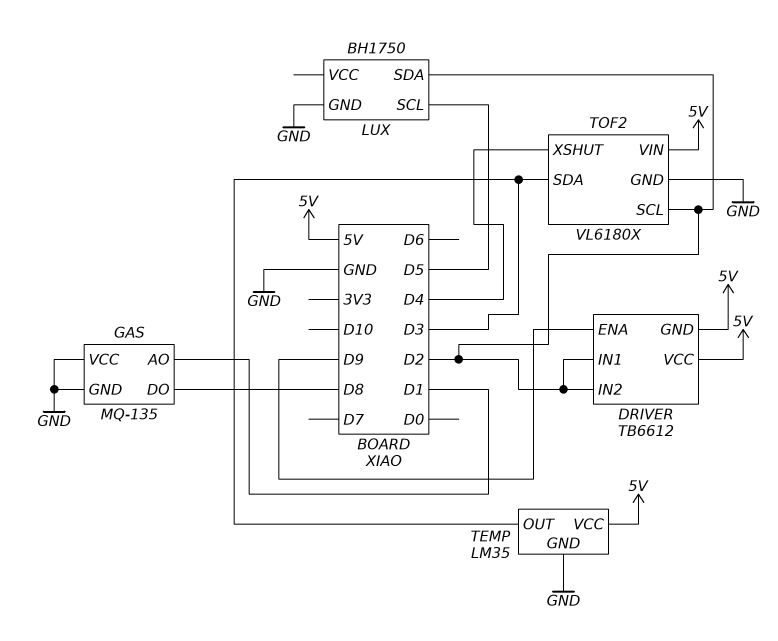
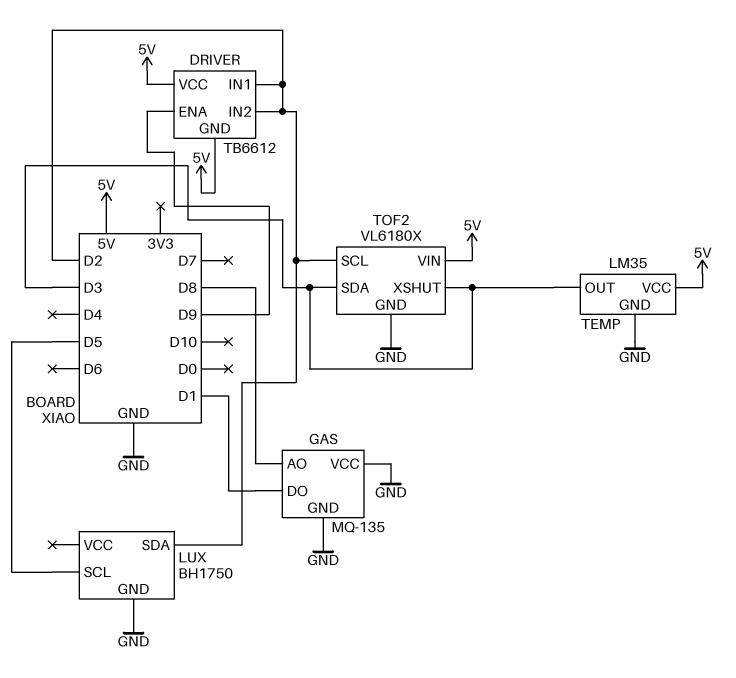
GAS pin AO: D1 -> D8
GAS pin DO: D8 -> D1
TOF2 pin XSHUT: D4 -> D3

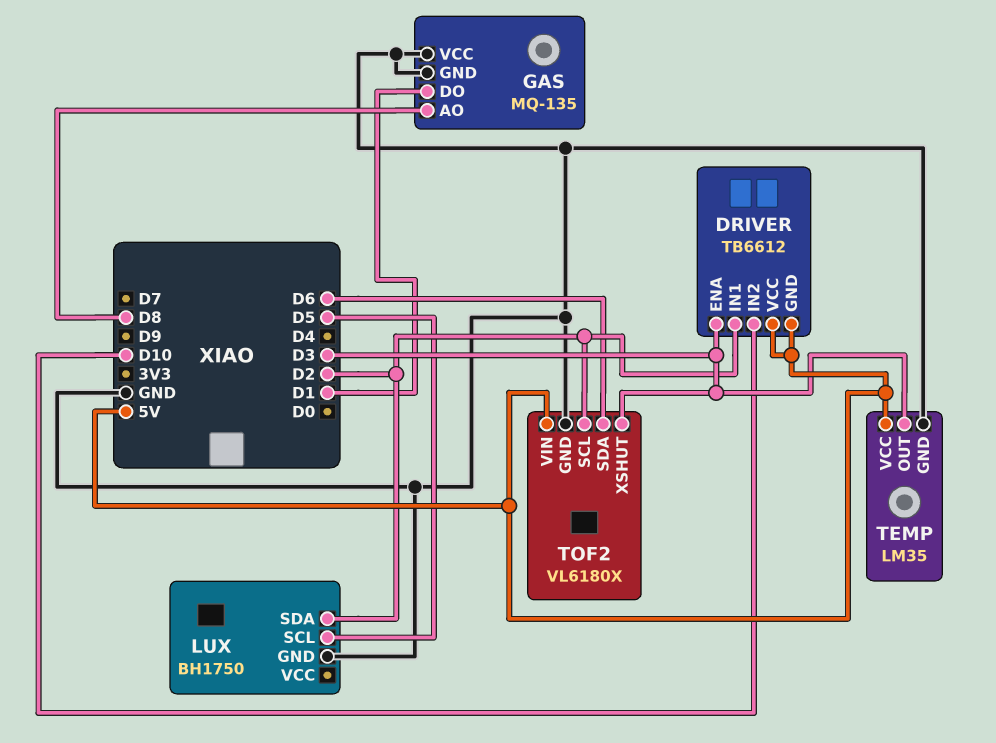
DRIVER pin ENA: D9 -> D3
DRIVER pin IN2: D2 -> D10
TOF2 pin SDA: D3 -> D6

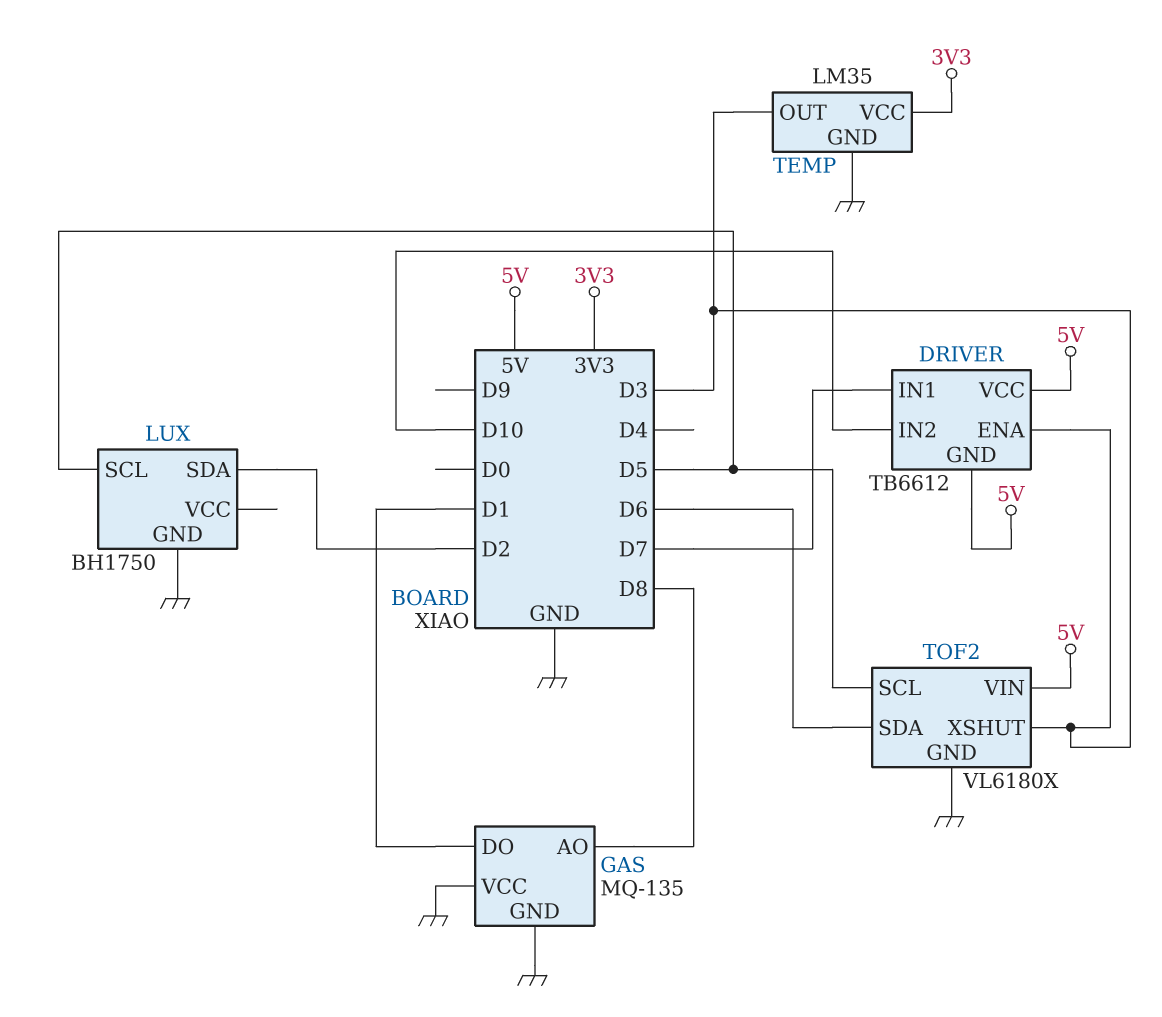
DRIVER pin IN1: D2 -> D7
TEMP pin VCC: 5V -> 3V3
TOF2 pin SCL: D2 -> D5

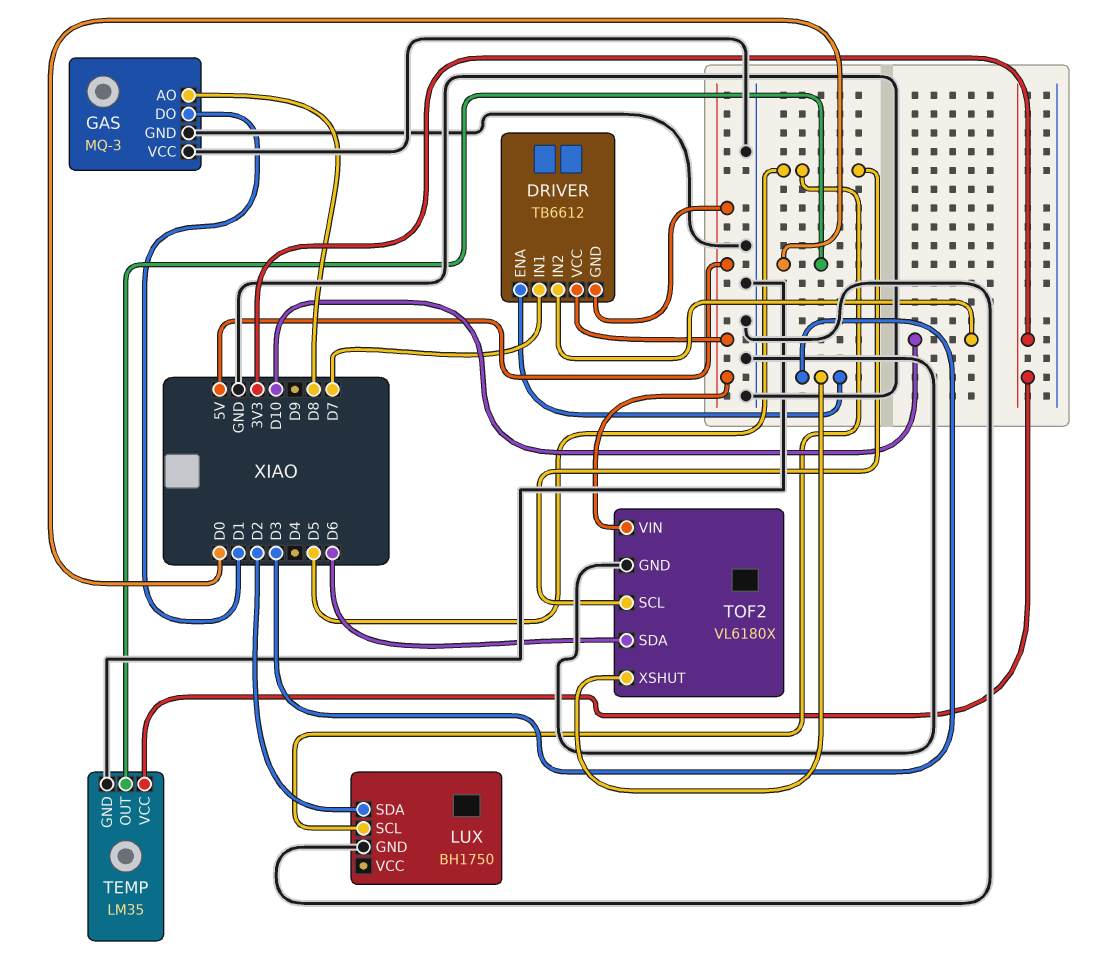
GAS: MQ-135 -> MQ-3
TEMP pin OUT: D3 -> D0

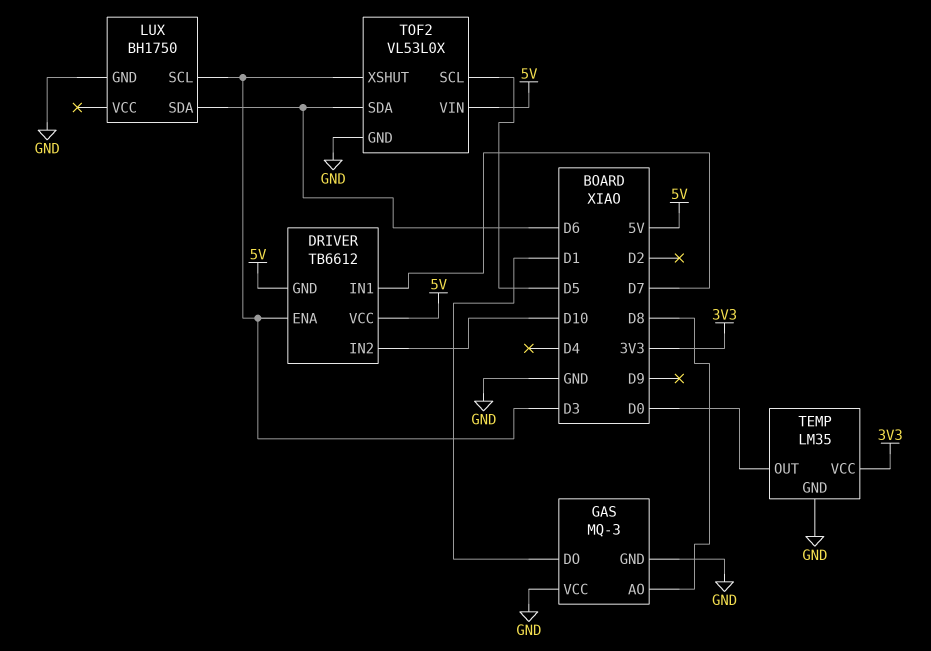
LUX pin SCL: D5 -> D3
LUX pin SDA: D2 -> D6
TOF2: VL6180X -> VL53L0X

